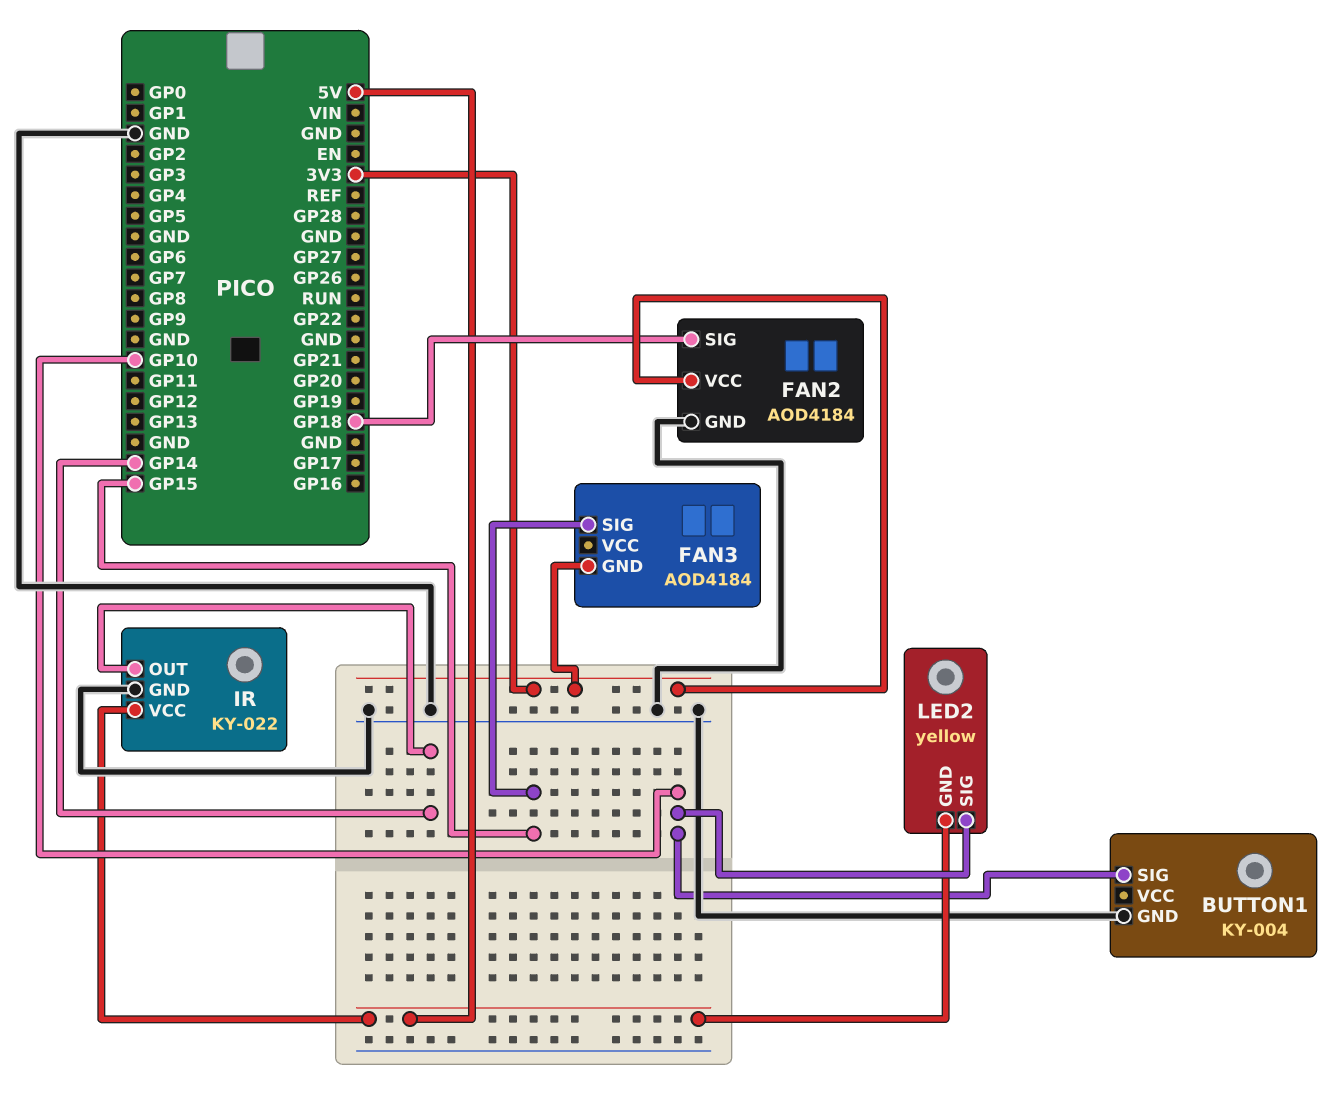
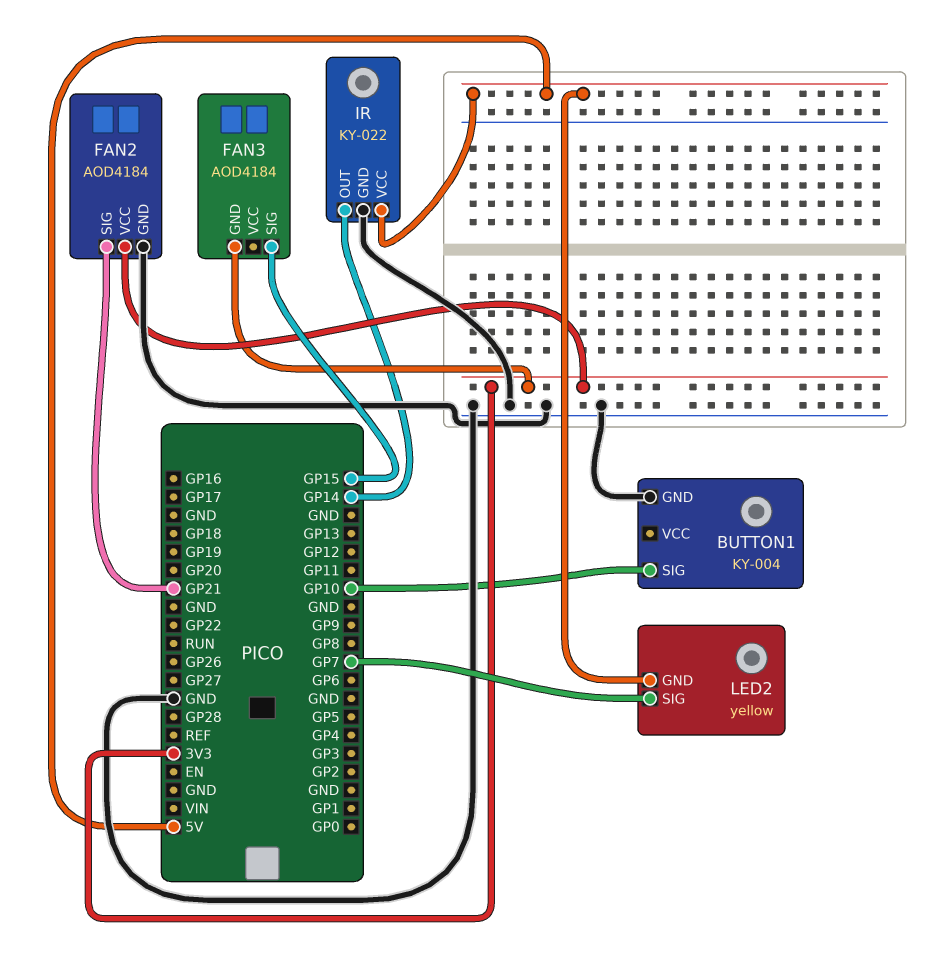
FAN2 pin SIG: GP18 -> GP21
LED2 pin SIG: GP10 -> GP7

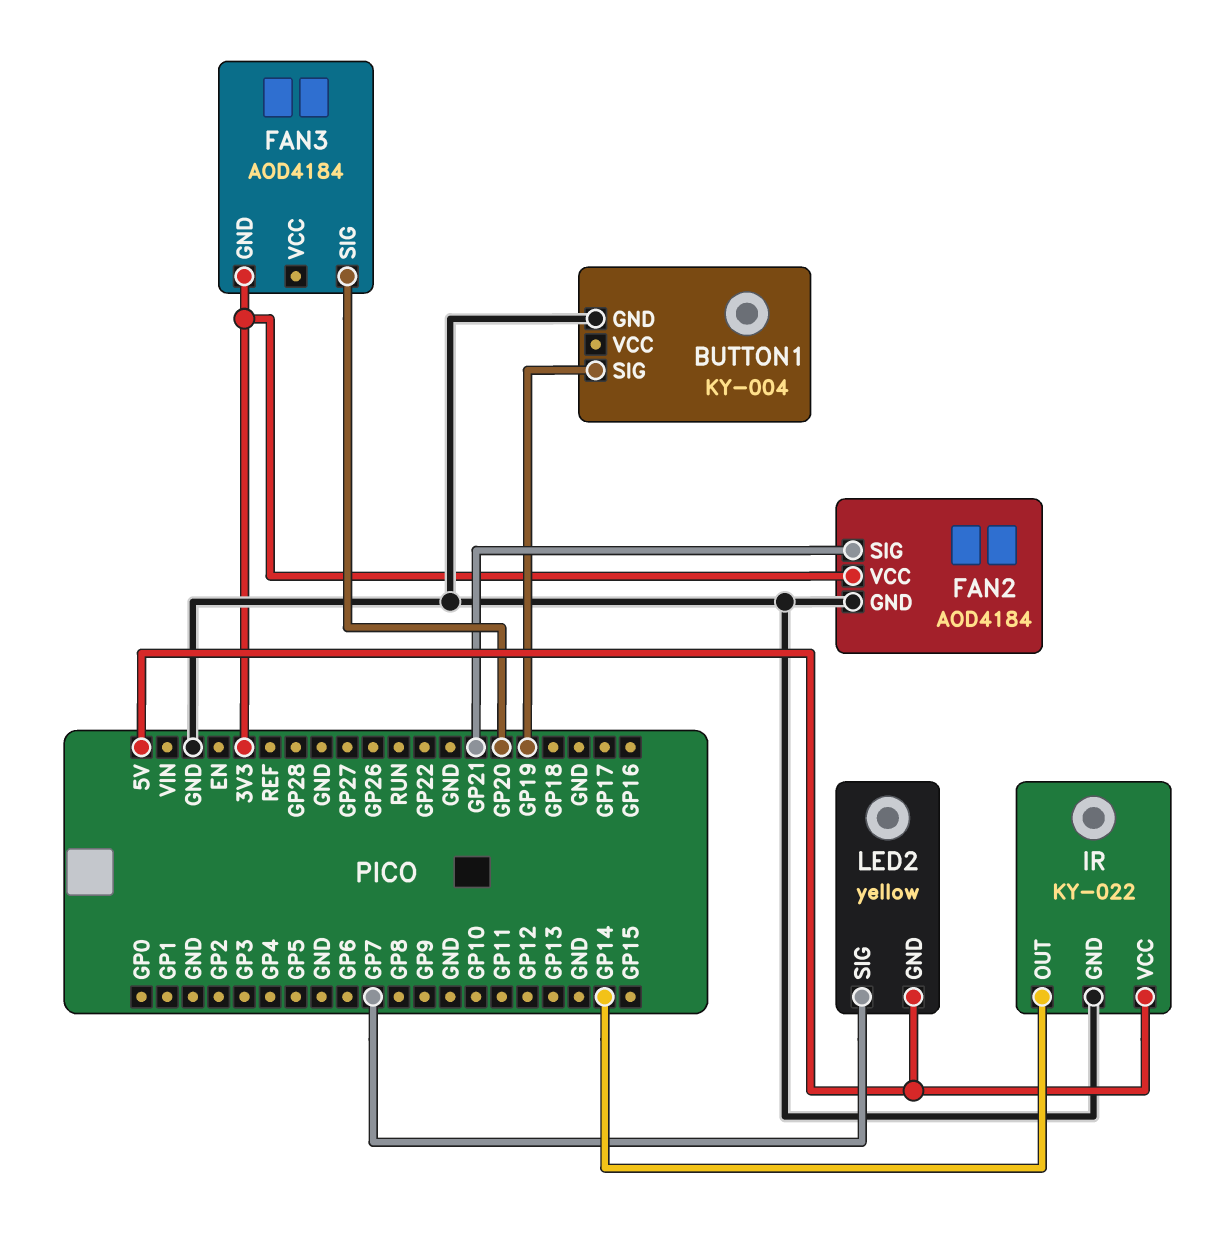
BUTTON1 pin SIG: GP10 -> GP19
FAN3 pin SIG: GP15 -> GP20

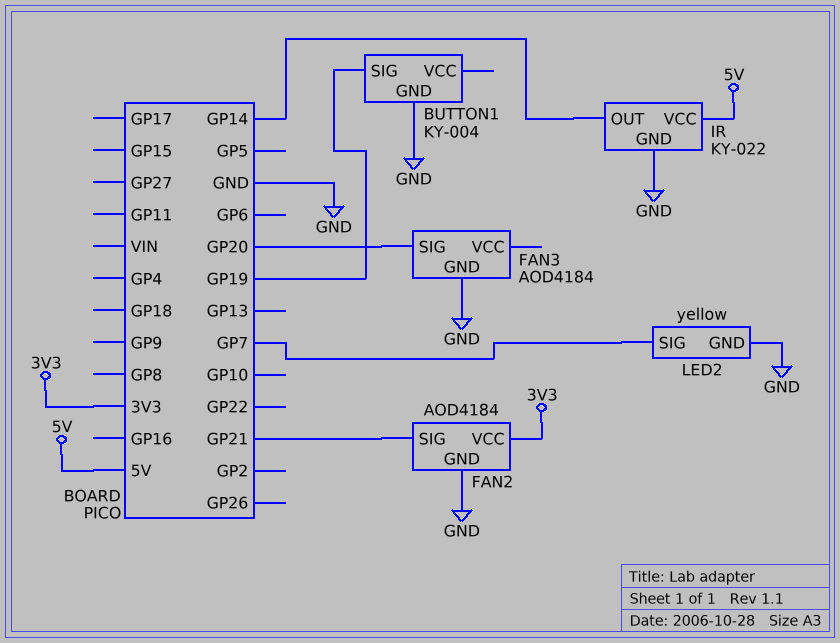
FAN3 pin GND: 3V3 -> GND
LED2 pin GND: 5V -> GND

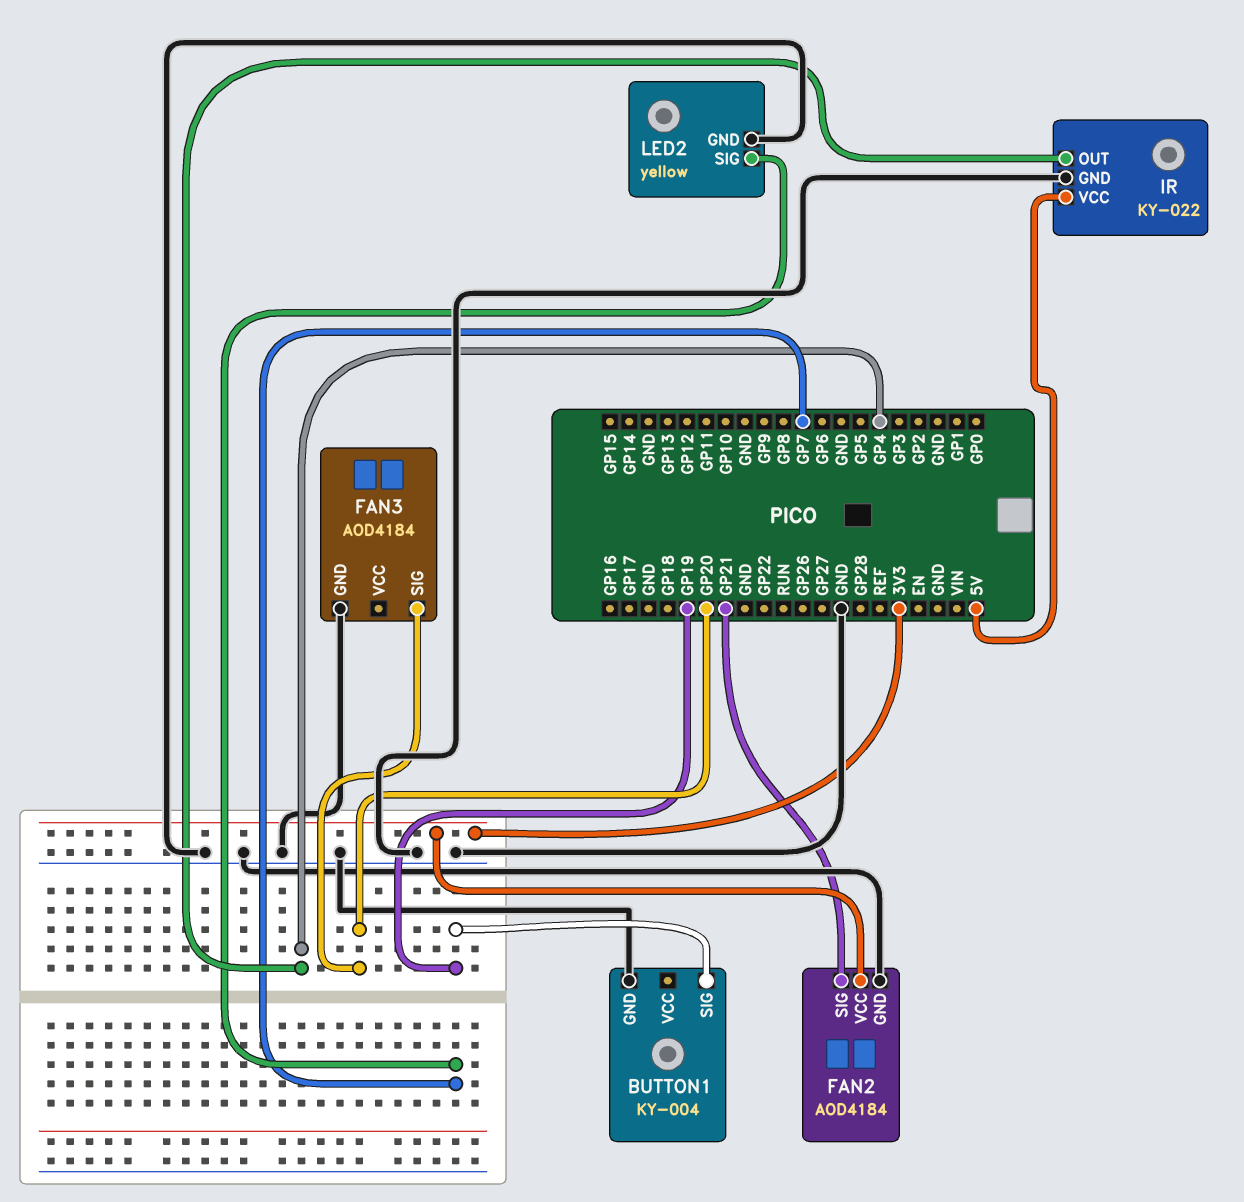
IR pin OUT: GP14 -> GP4

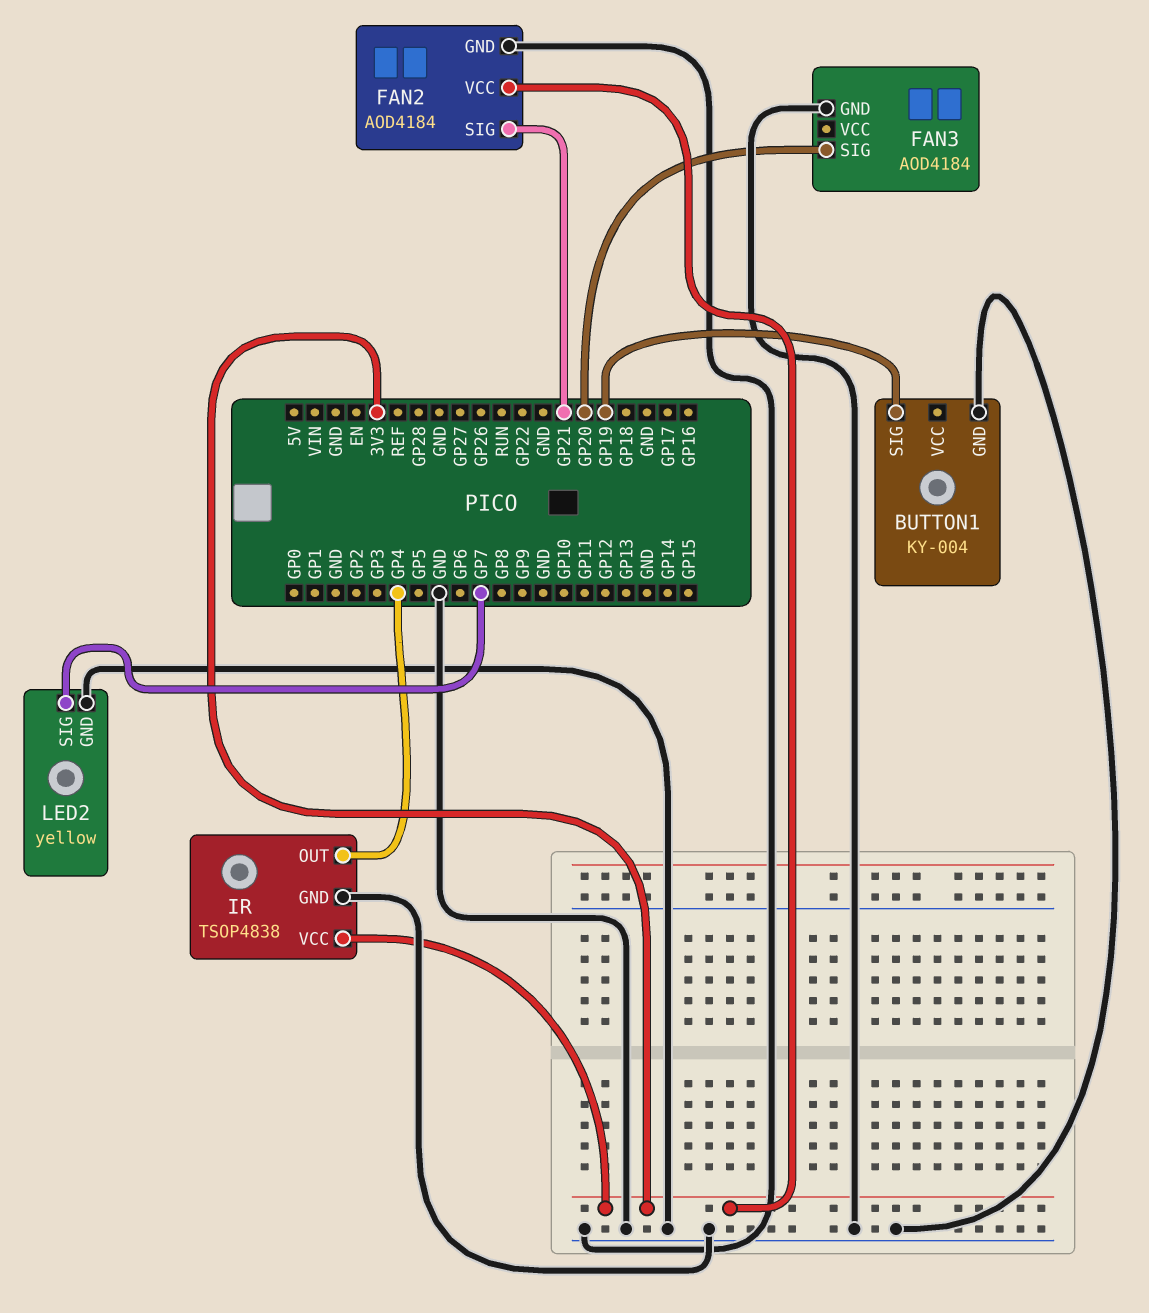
IR: KY-022 -> TSOP4838
IR pin VCC: 5V -> 3V3

